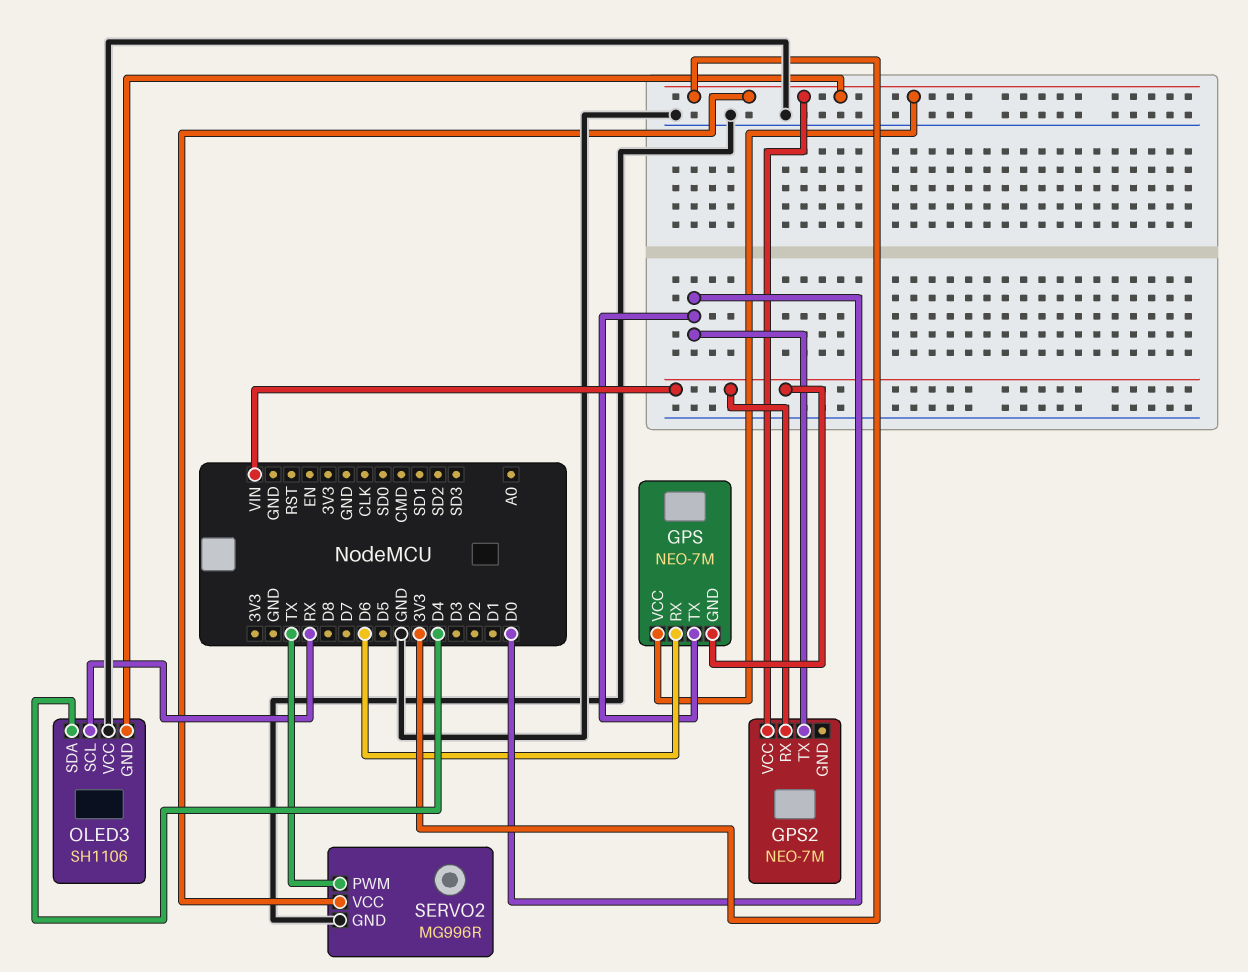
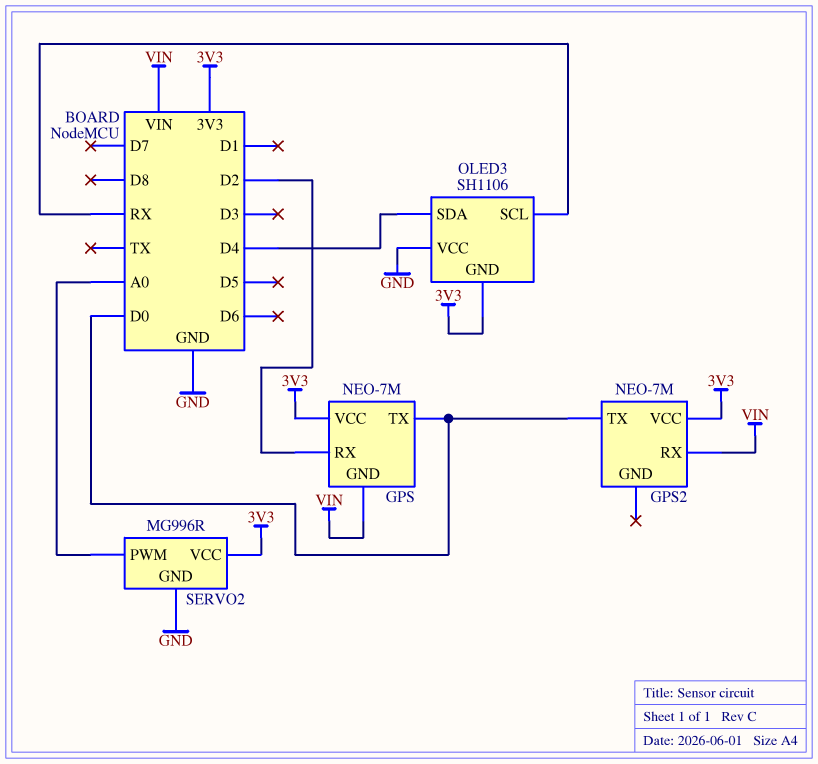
GPS pin RX: D6 -> D2
SERVO2 pin PWM: TX -> A0

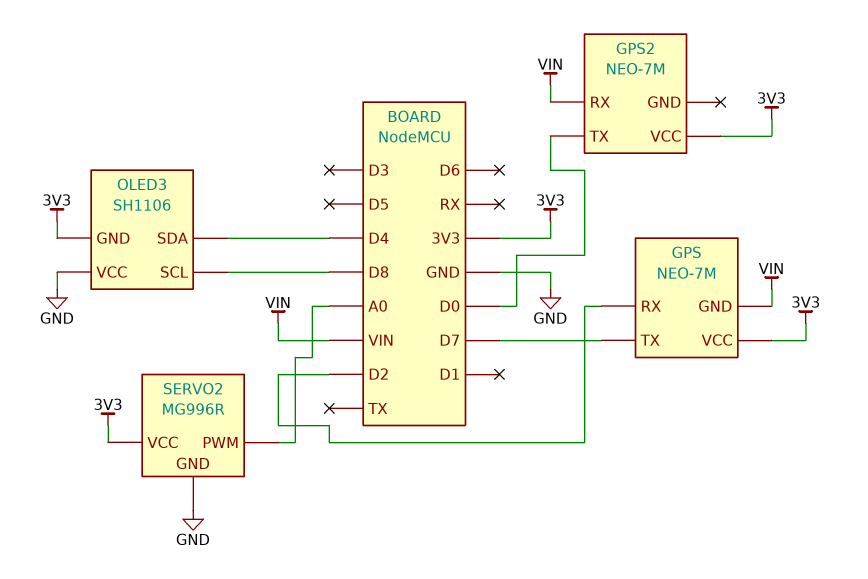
GPS pin TX: D0 -> D7
OLED3 pin SCL: RX -> D8

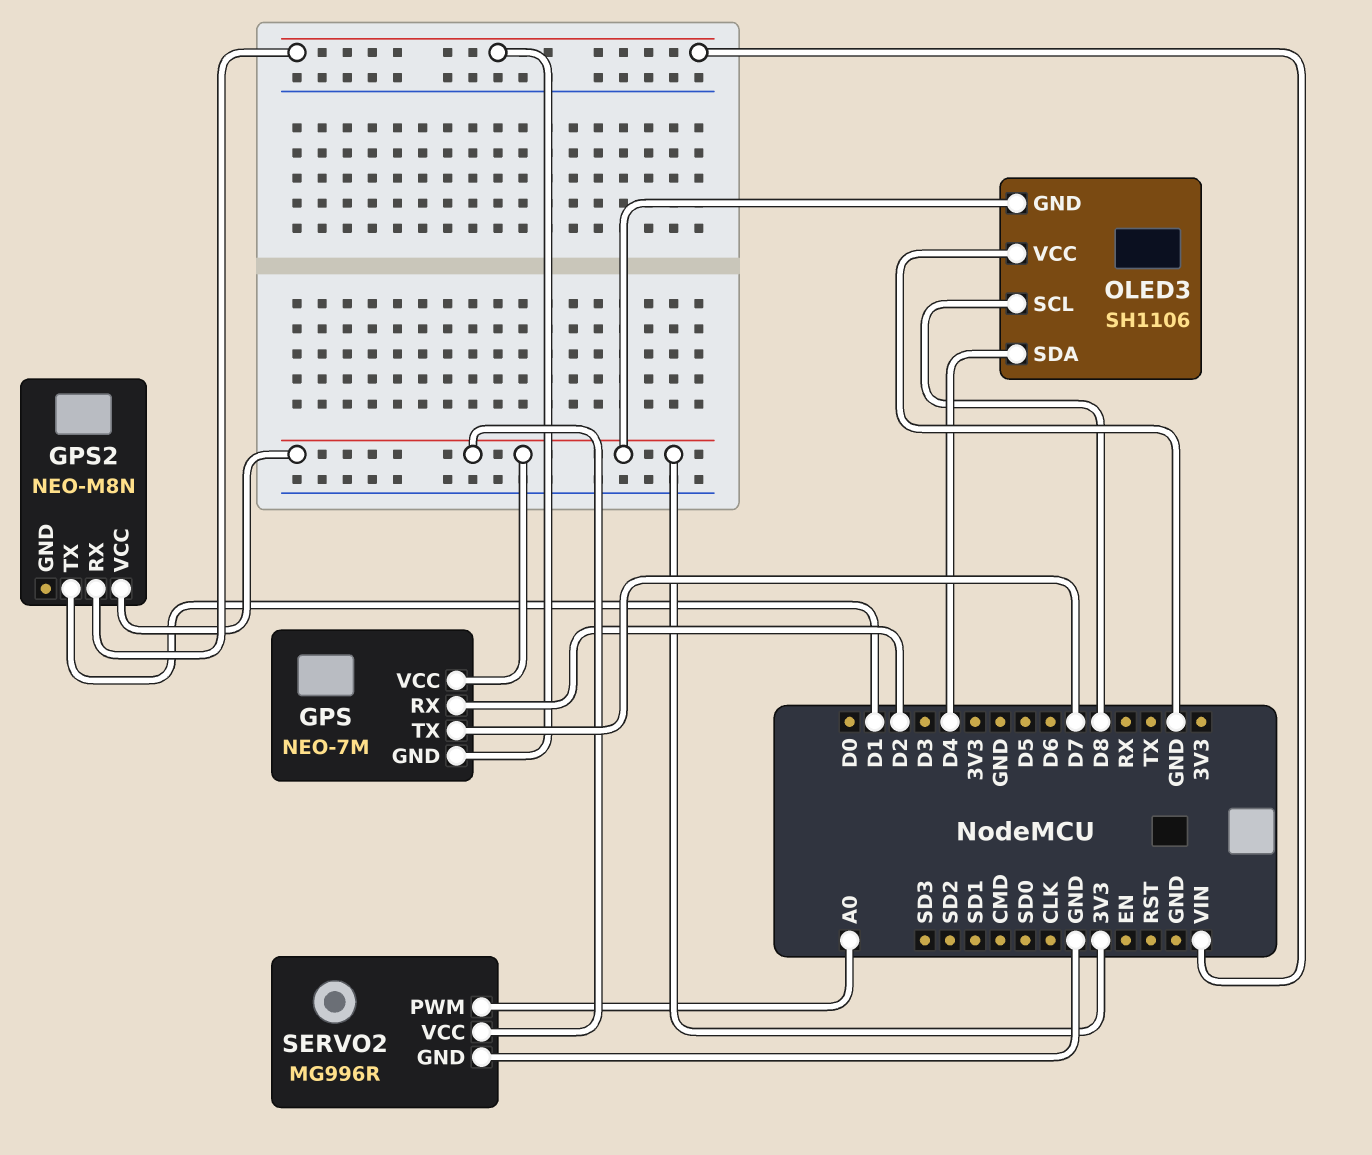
GPS2: NEO-7M -> NEO-M8N
GPS2 pin TX: D0 -> D1

